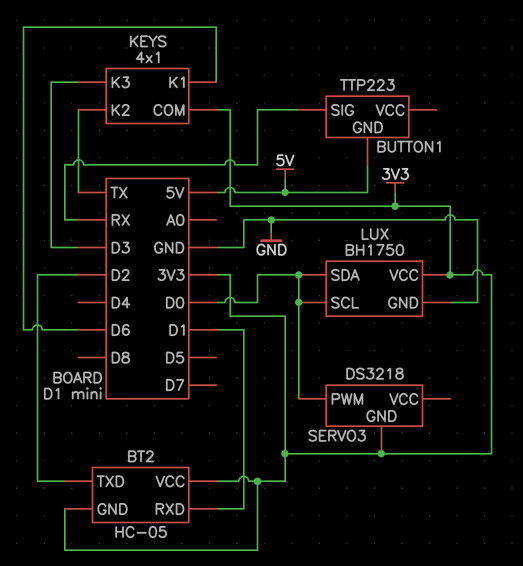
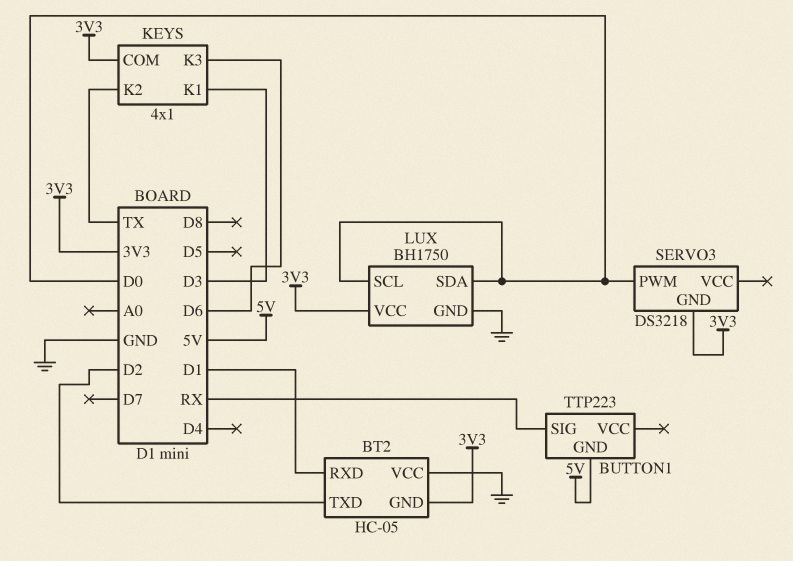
BT2 pin VCC: 3V3 -> GND
KEYS pin K1: D6 -> D3
KEYS pin K3: D3 -> D6

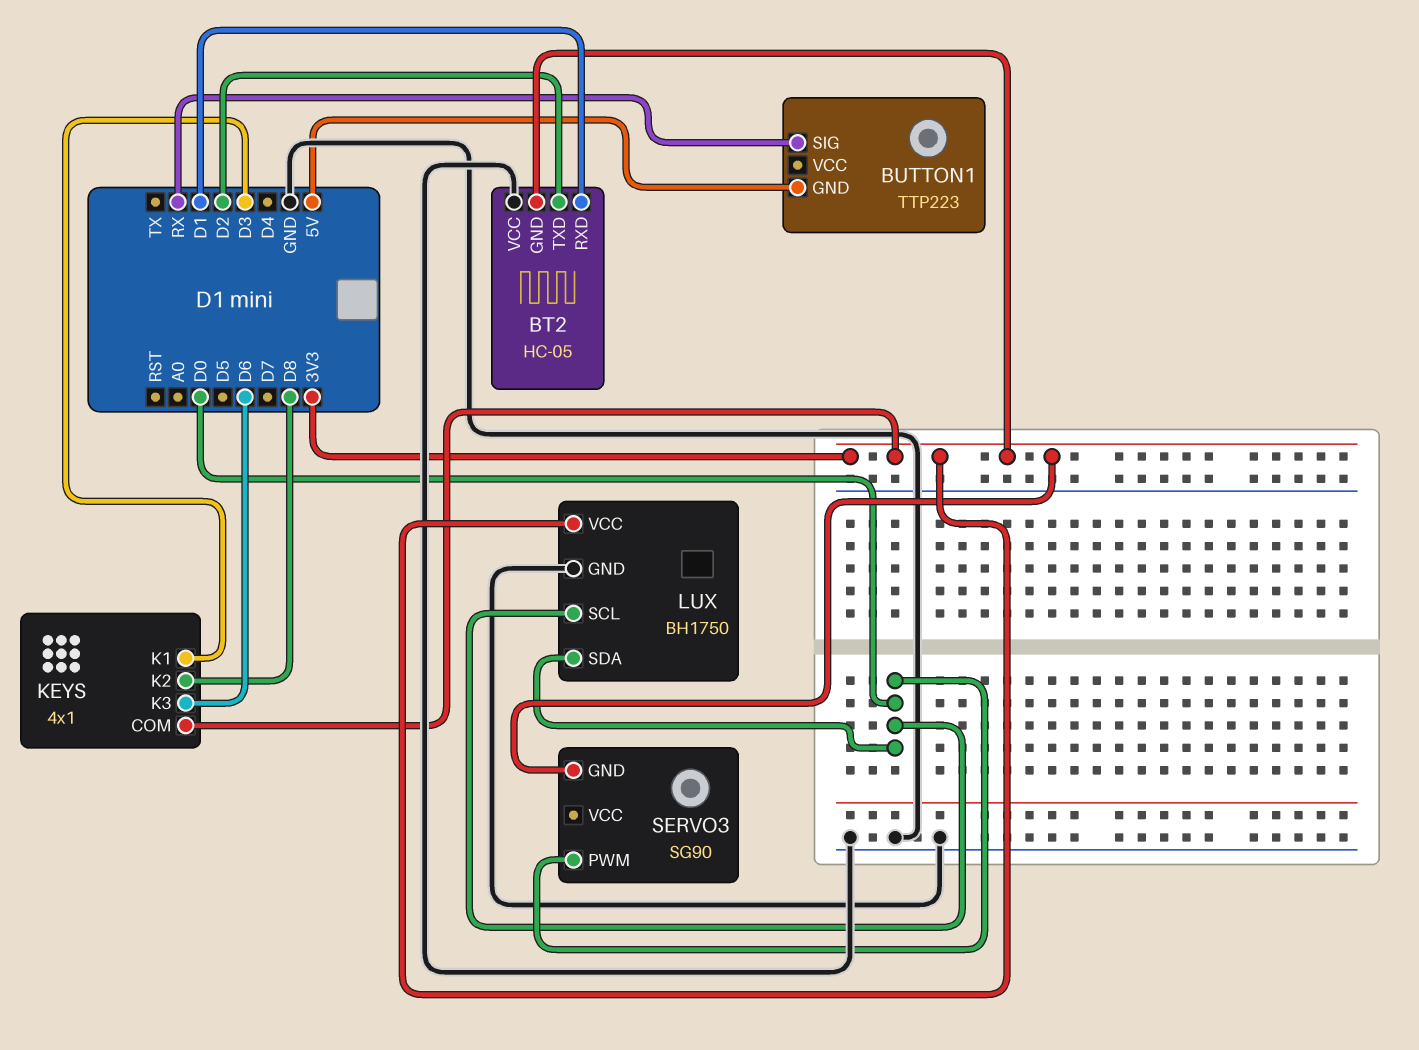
KEYS pin K2: TX -> D8
SERVO3: DS3218 -> SG90

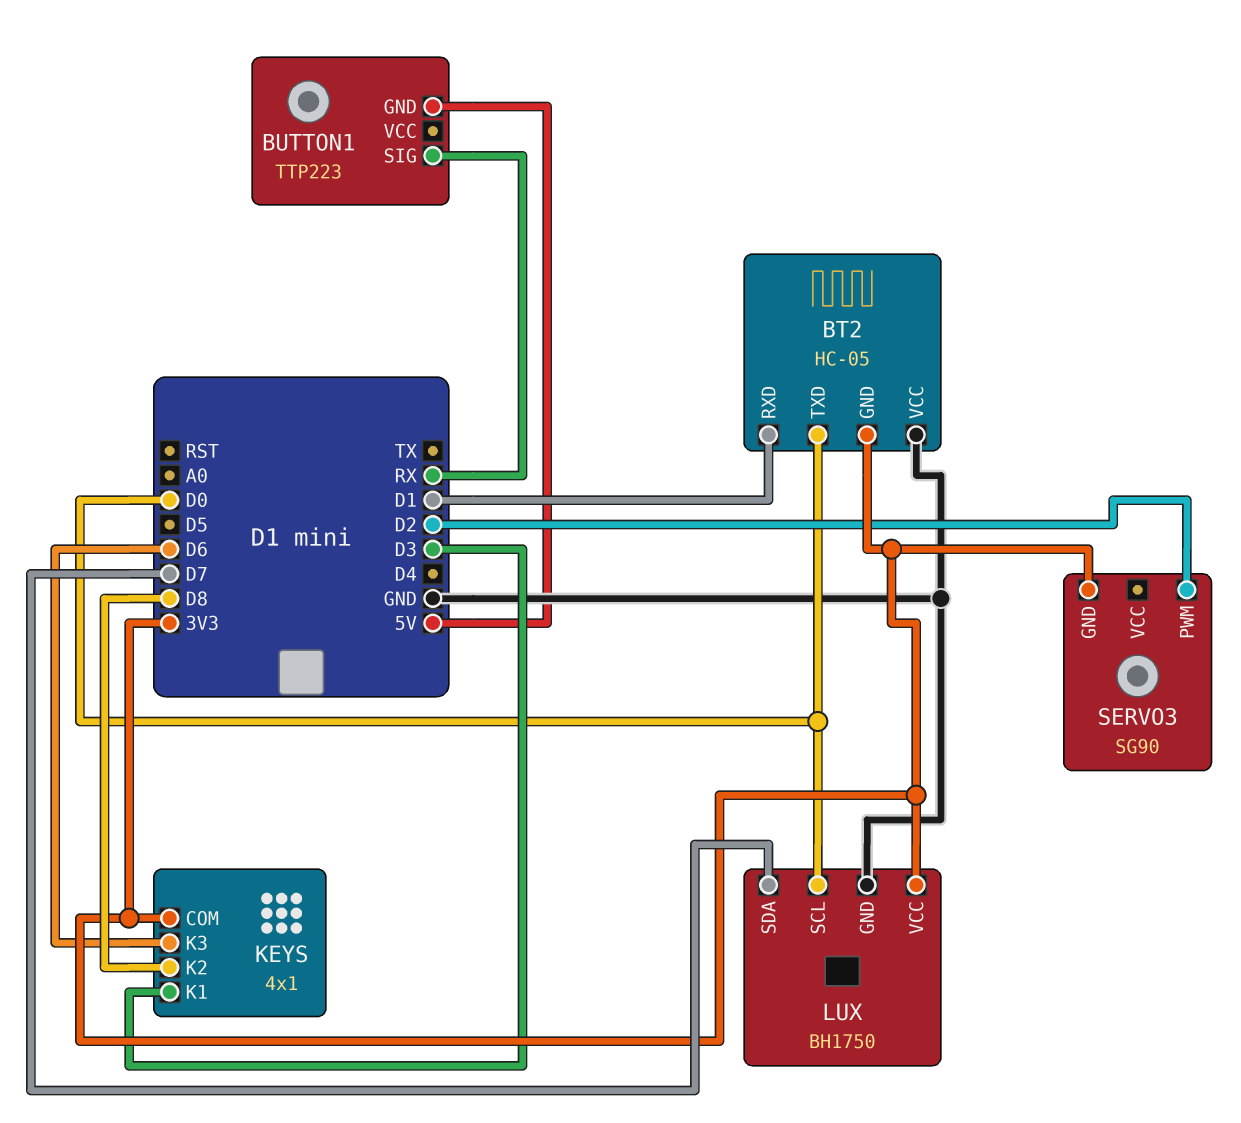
BT2 pin TXD: D2 -> D0
LUX pin SDA: D0 -> D7
SERVO3 pin PWM: D0 -> D2

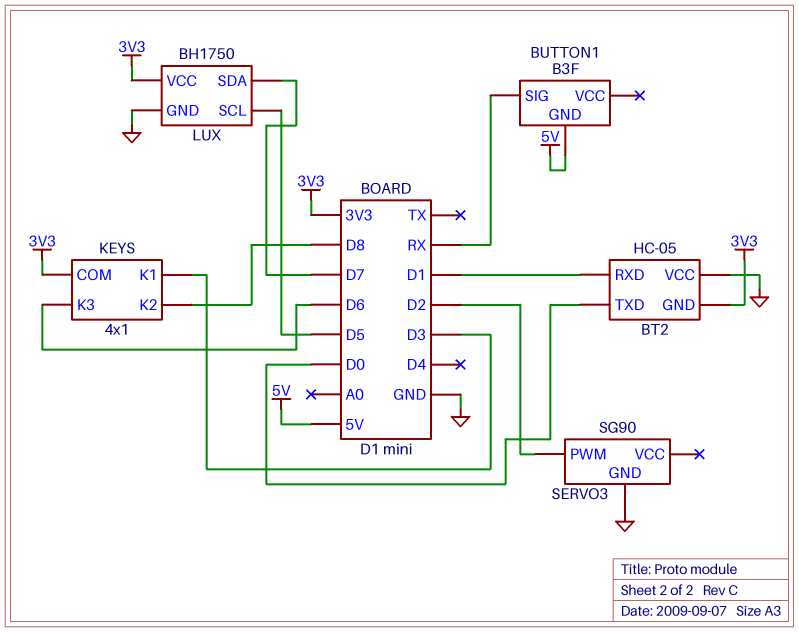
BUTTON1: TTP223 -> B3F
LUX pin SCL: D0 -> D5
SERVO3 pin GND: 3V3 -> GND

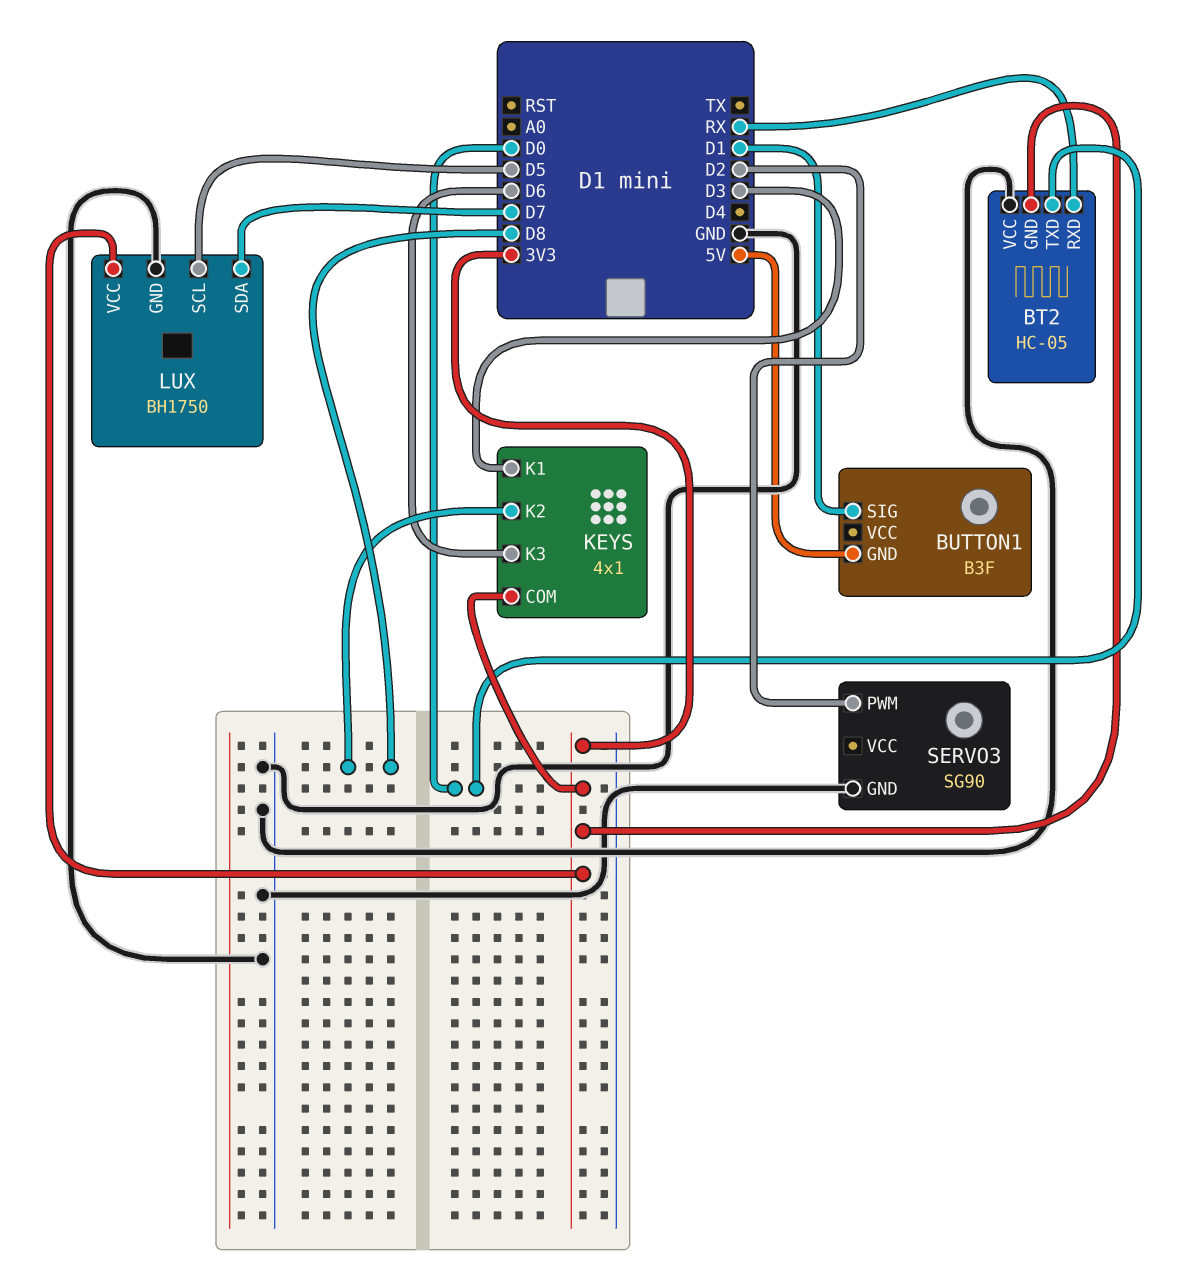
BT2 pin RXD: D1 -> RX
BUTTON1 pin SIG: RX -> D1

